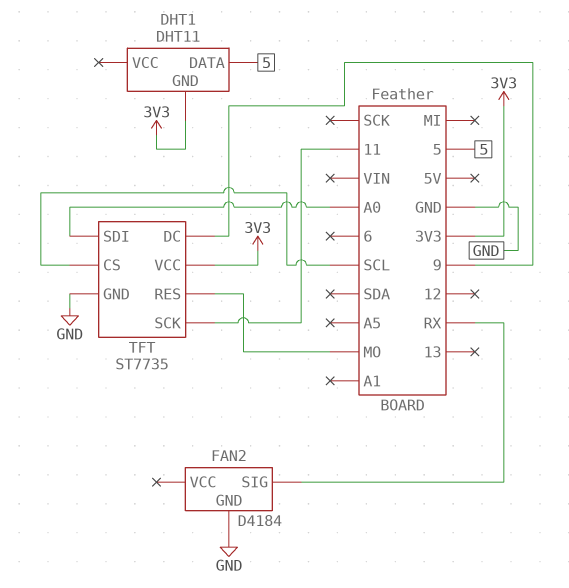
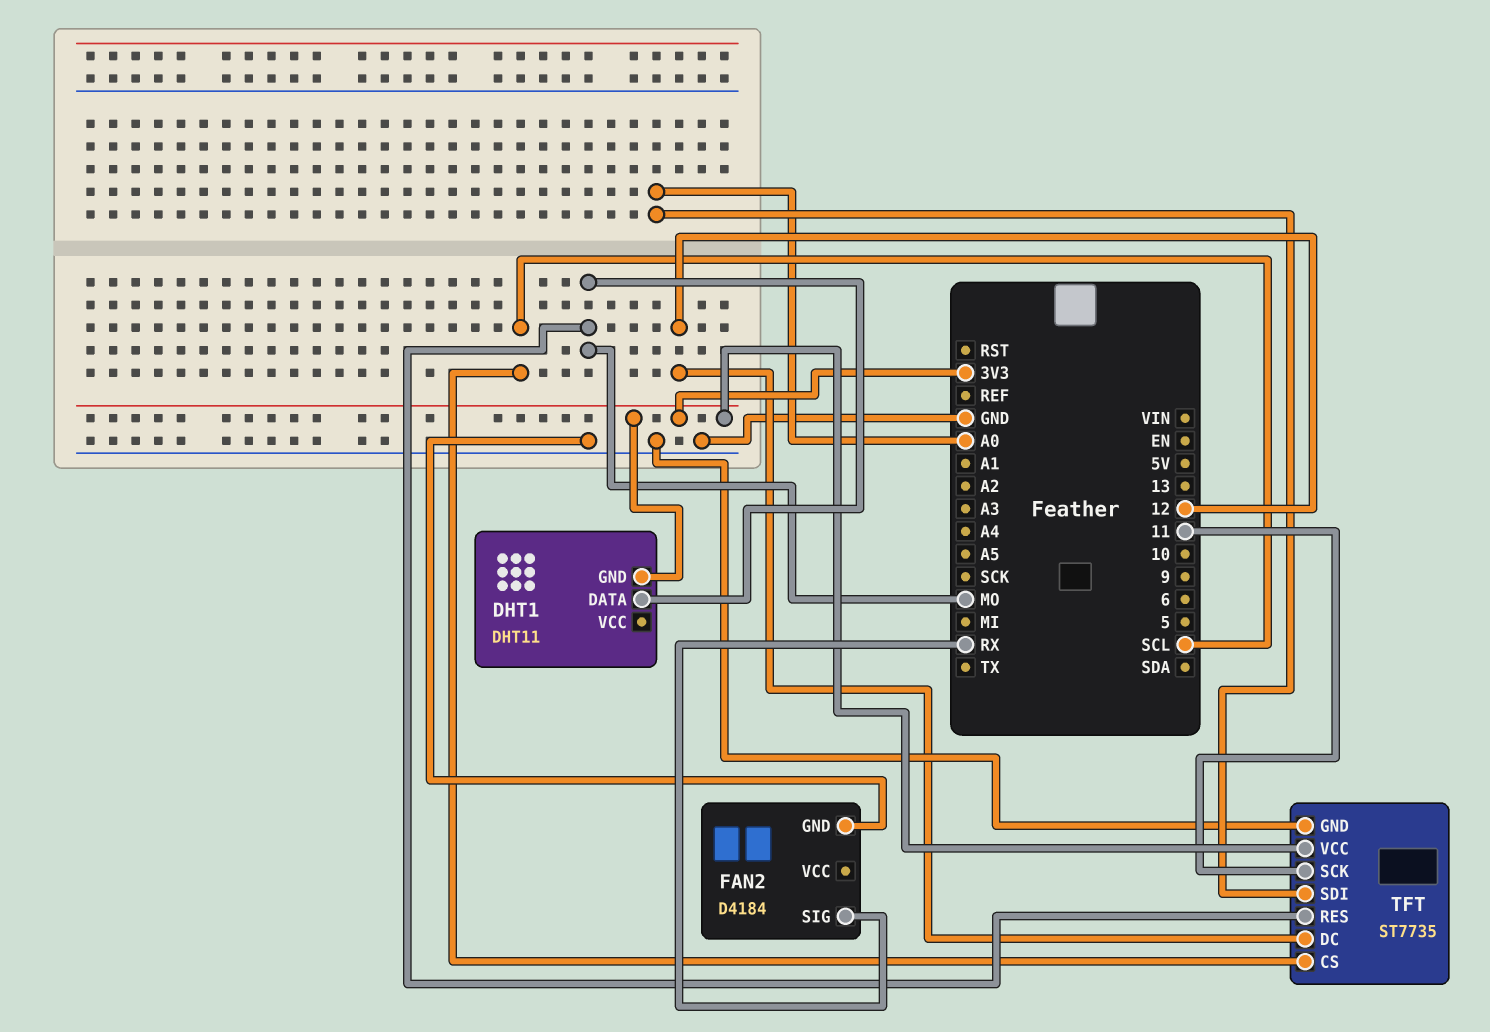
DHT1 pin DATA: 5 -> MO
TFT pin DC: 9 -> 12

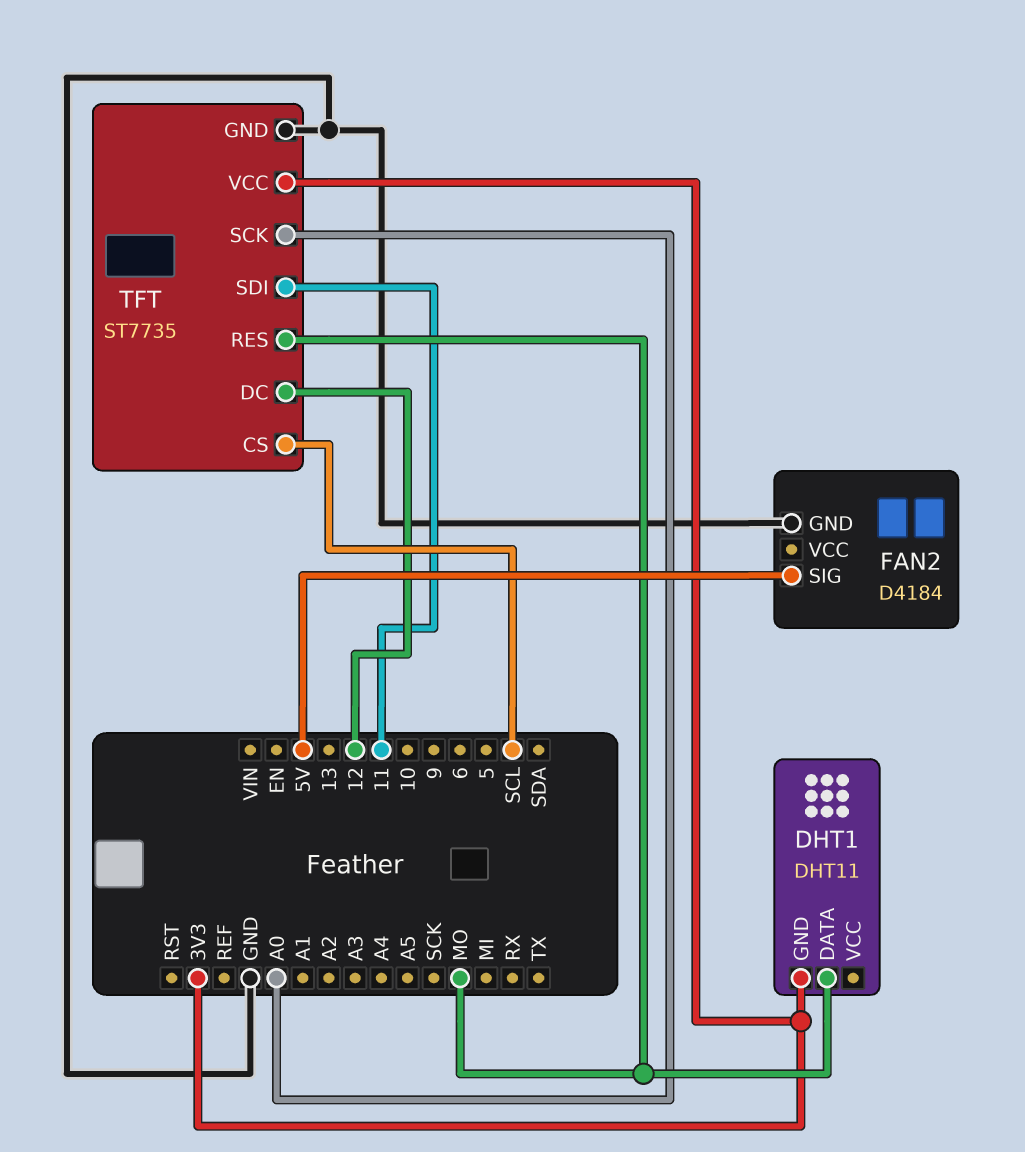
FAN2 pin SIG: RX -> 5V
TFT pin SCK: 11 -> A0
TFT pin SDI: A0 -> 11

